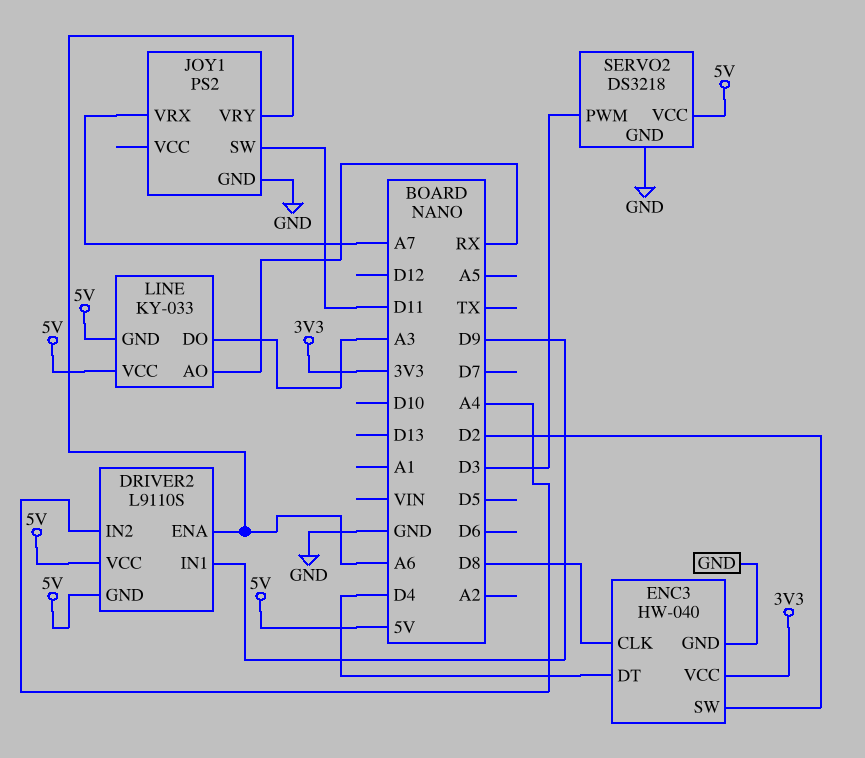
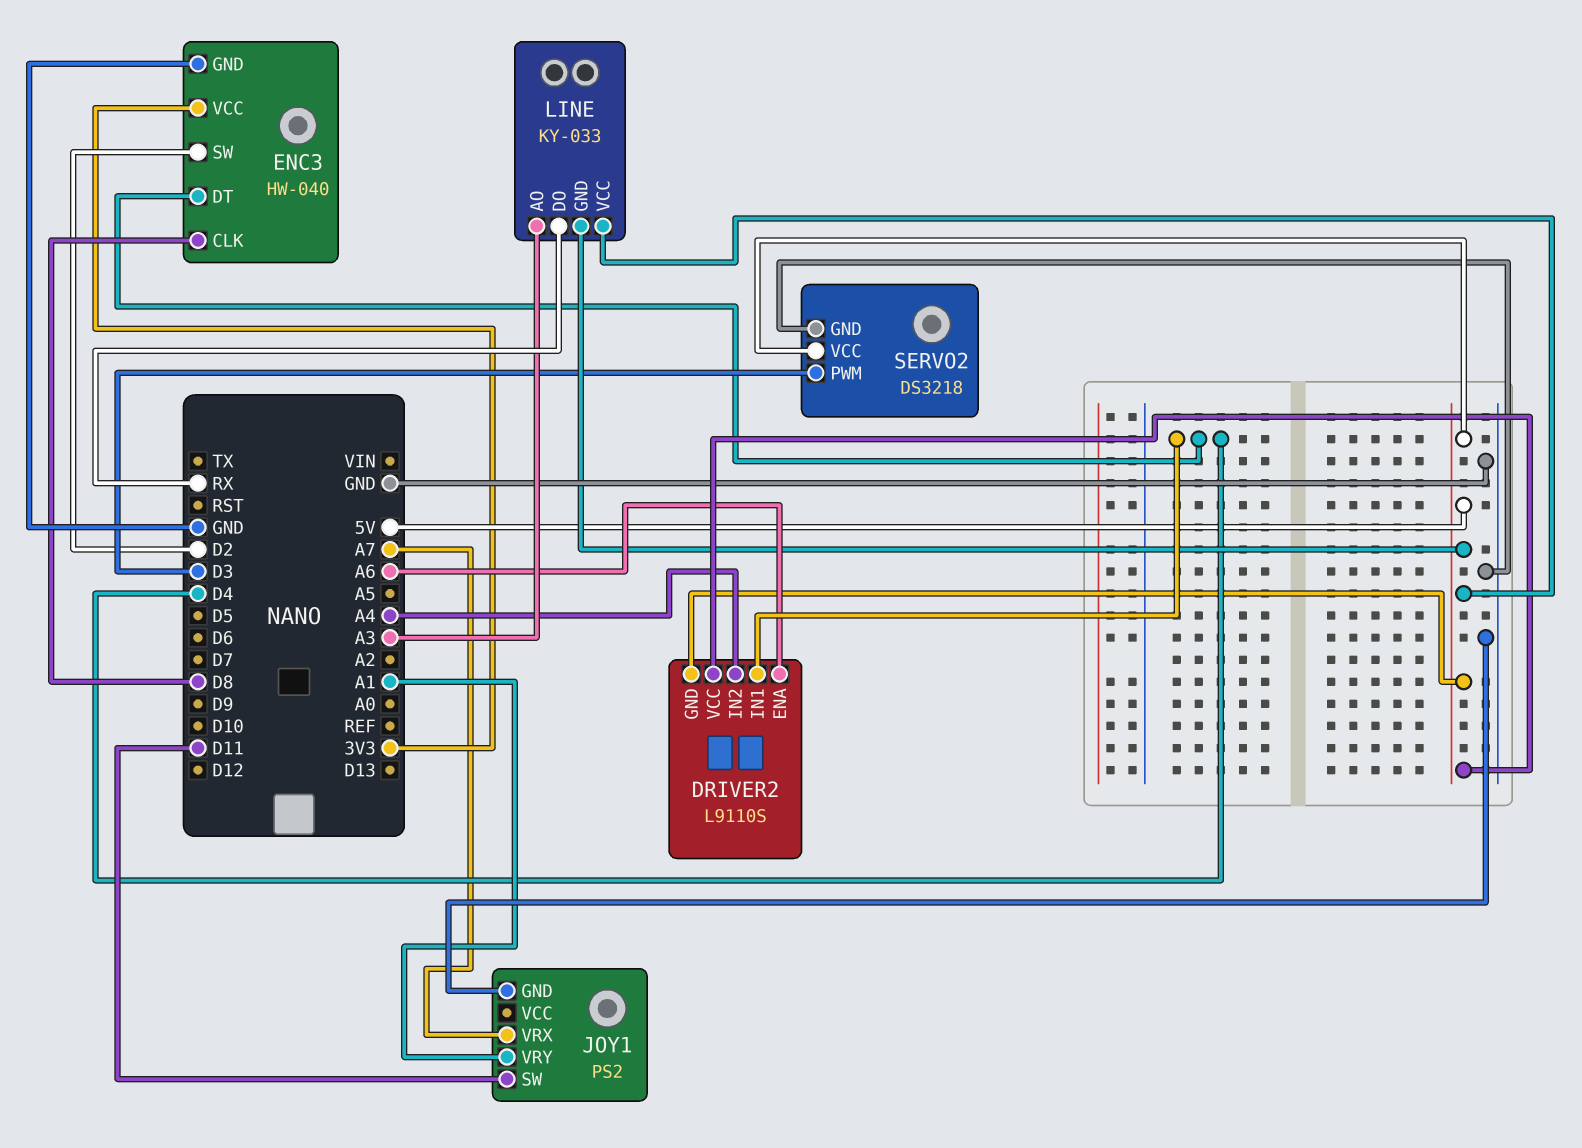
DRIVER2 pin IN1: D9 -> D4
JOY1 pin VRY: A6 -> A1
LINE pin AO: RX -> A3
LINE pin DO: A3 -> RX

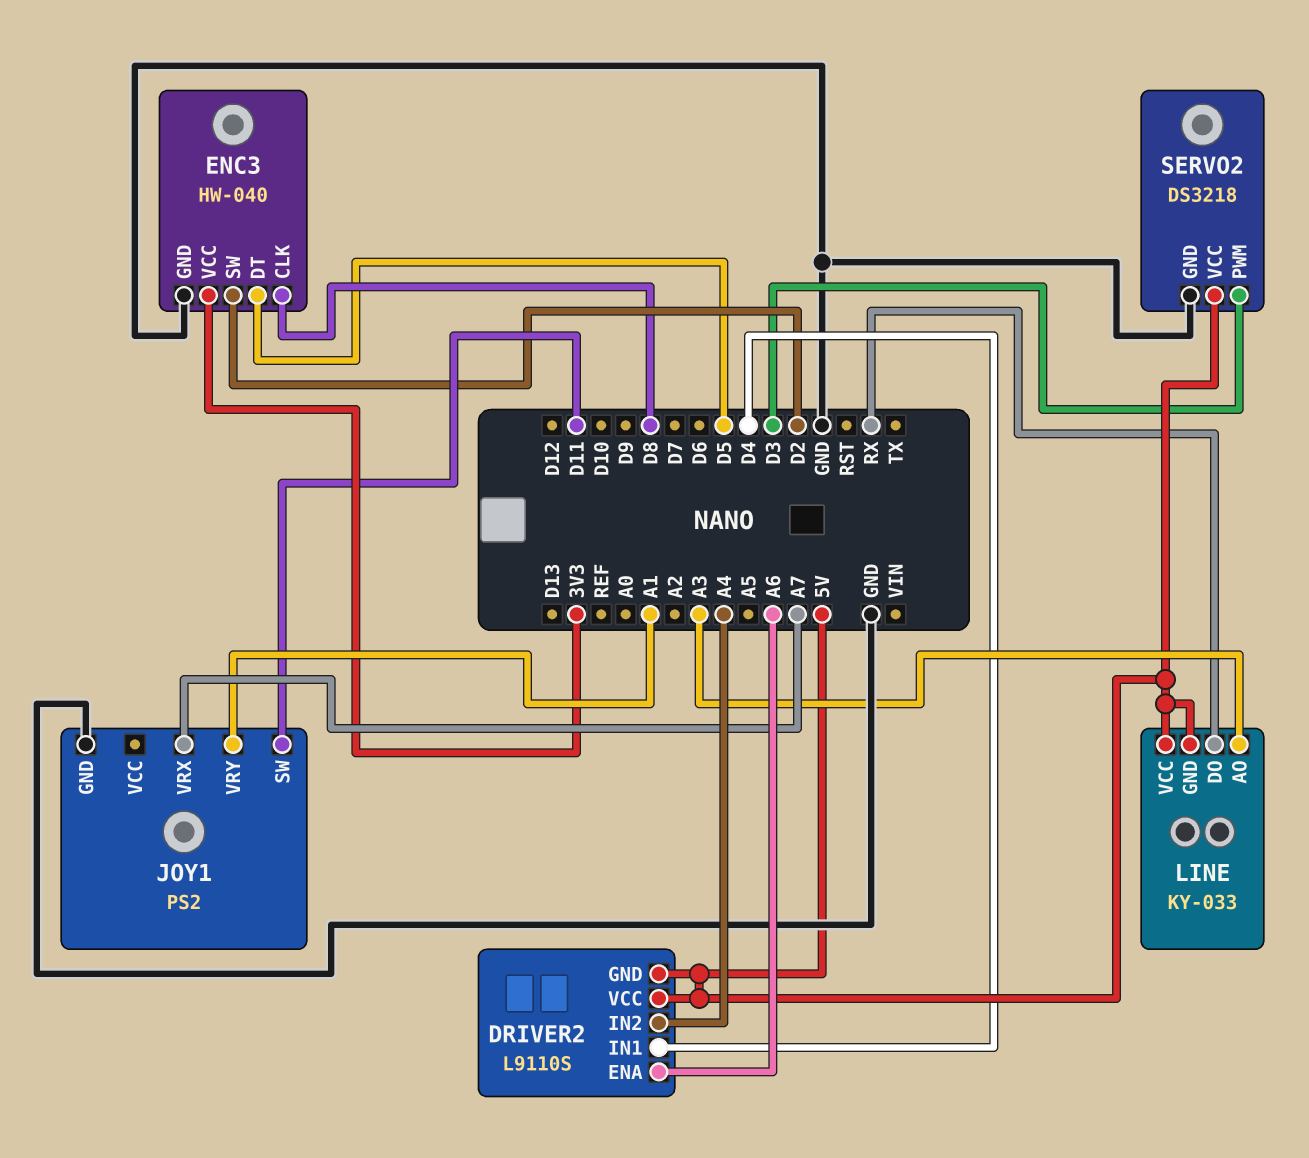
ENC3 pin DT: D4 -> D5

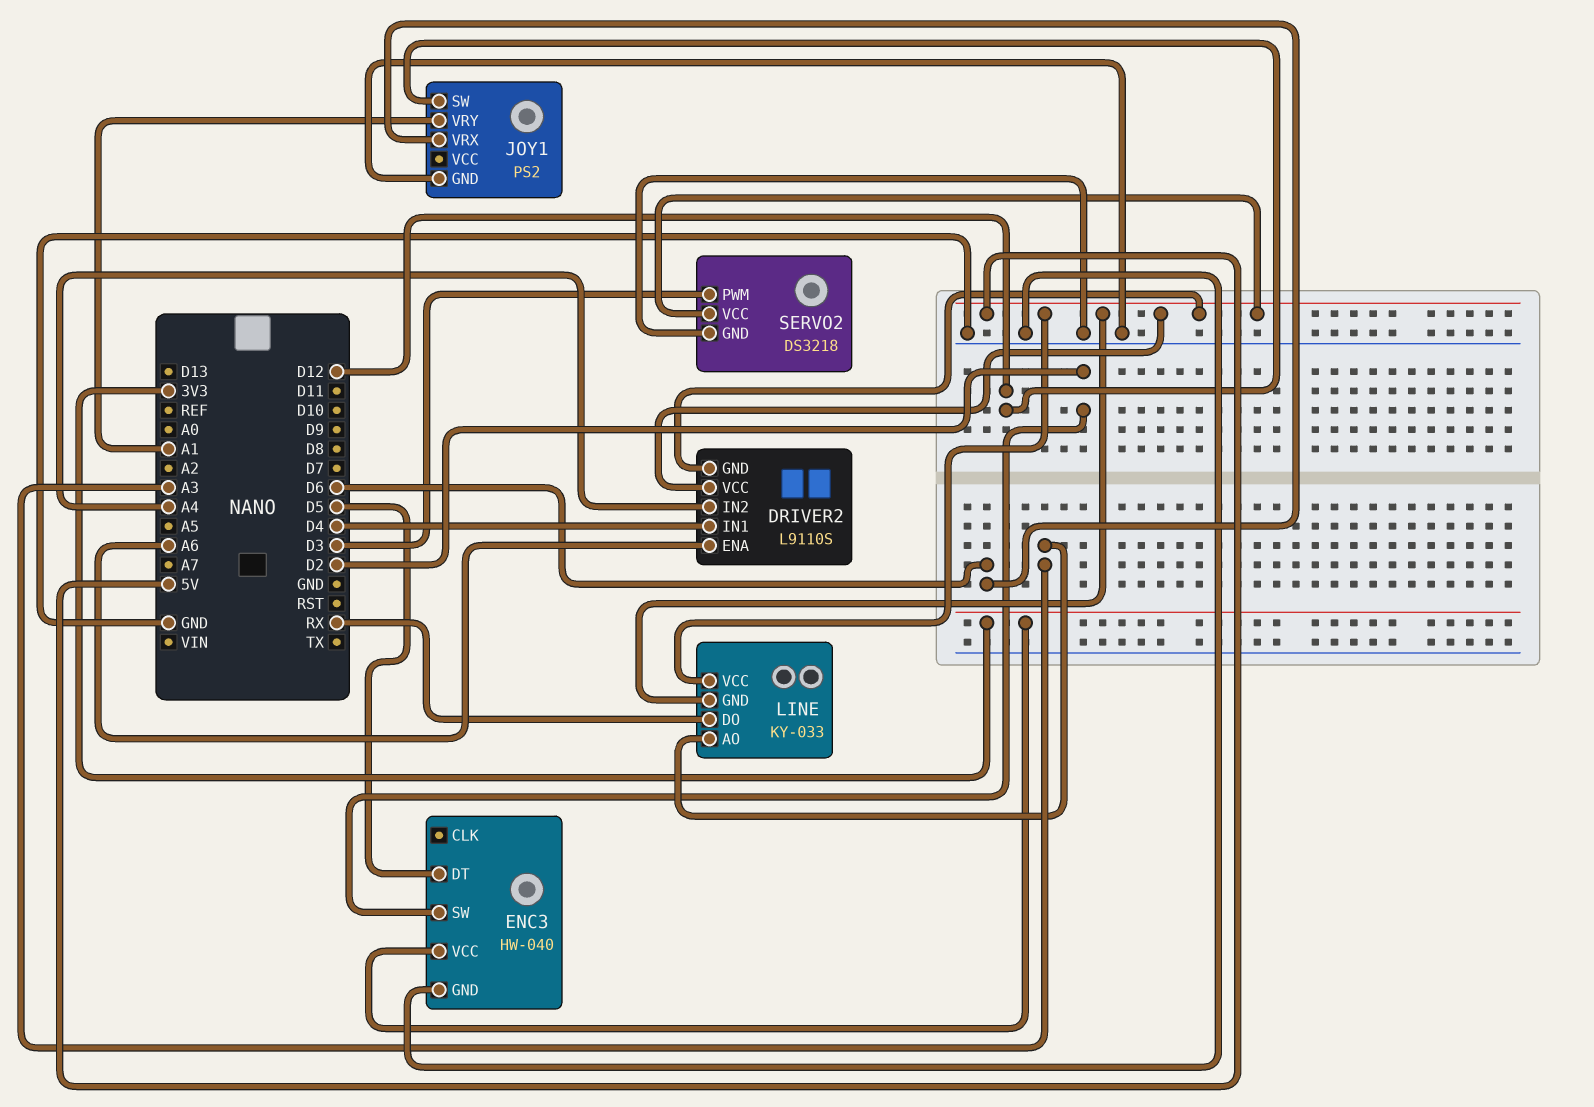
ENC3 pin CLK: D8 -> none
JOY1 pin SW: D11 -> D12
JOY1 pin VRX: A7 -> D6

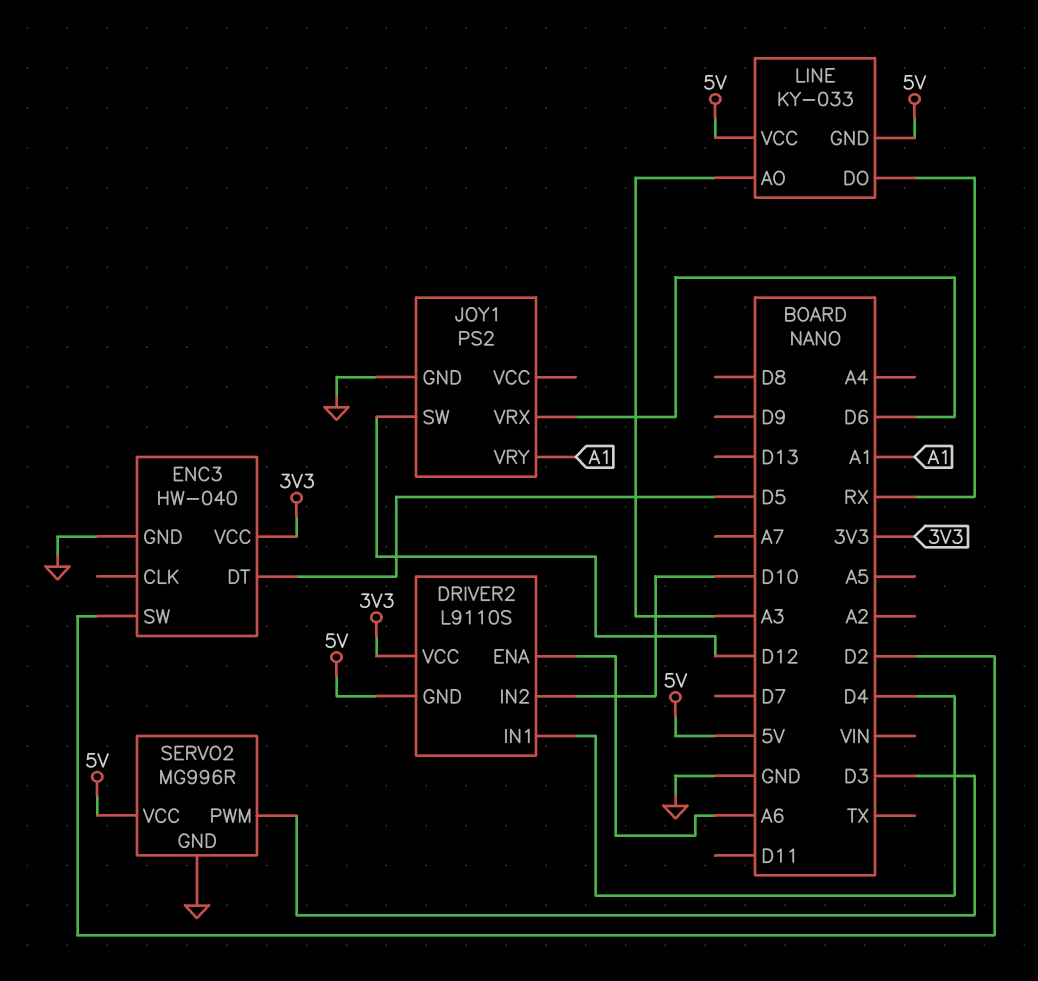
DRIVER2 pin IN2: A4 -> D10
DRIVER2 pin VCC: 5V -> 3V3
SERVO2: DS3218 -> MG996R

